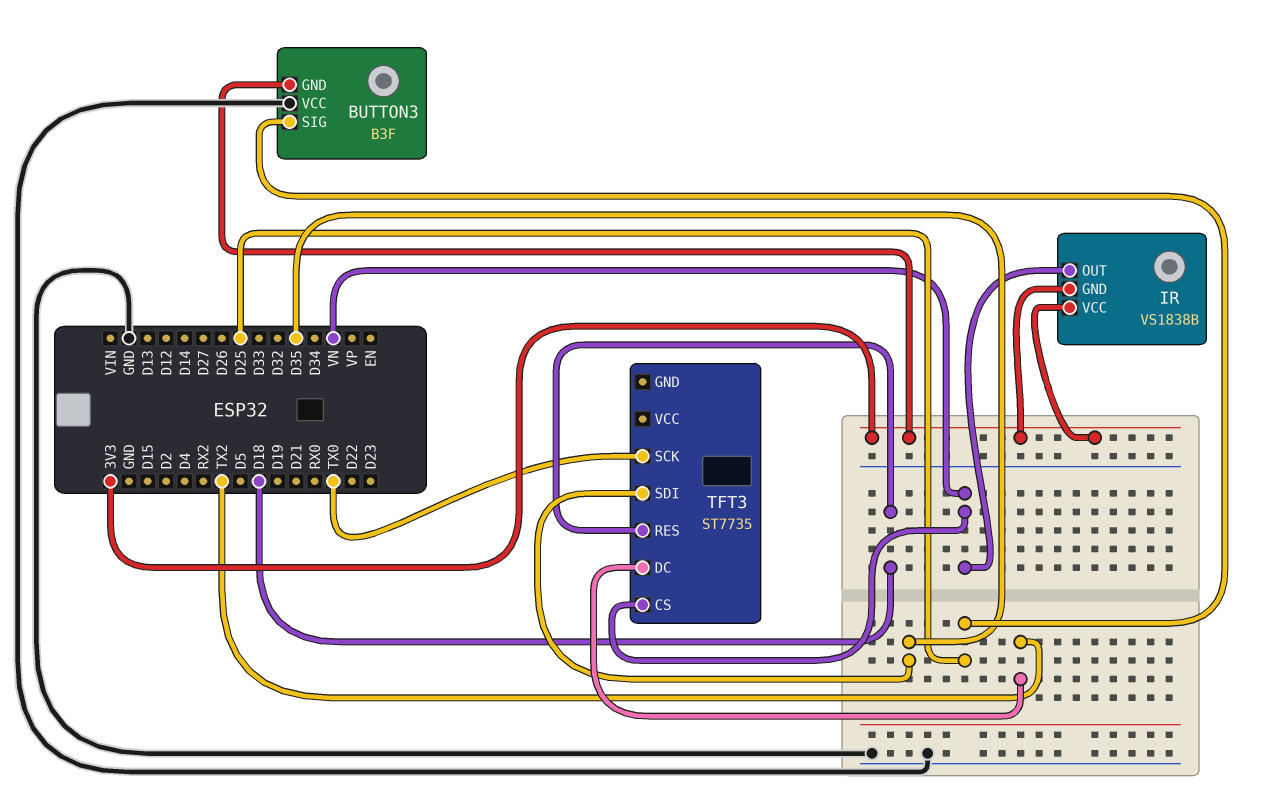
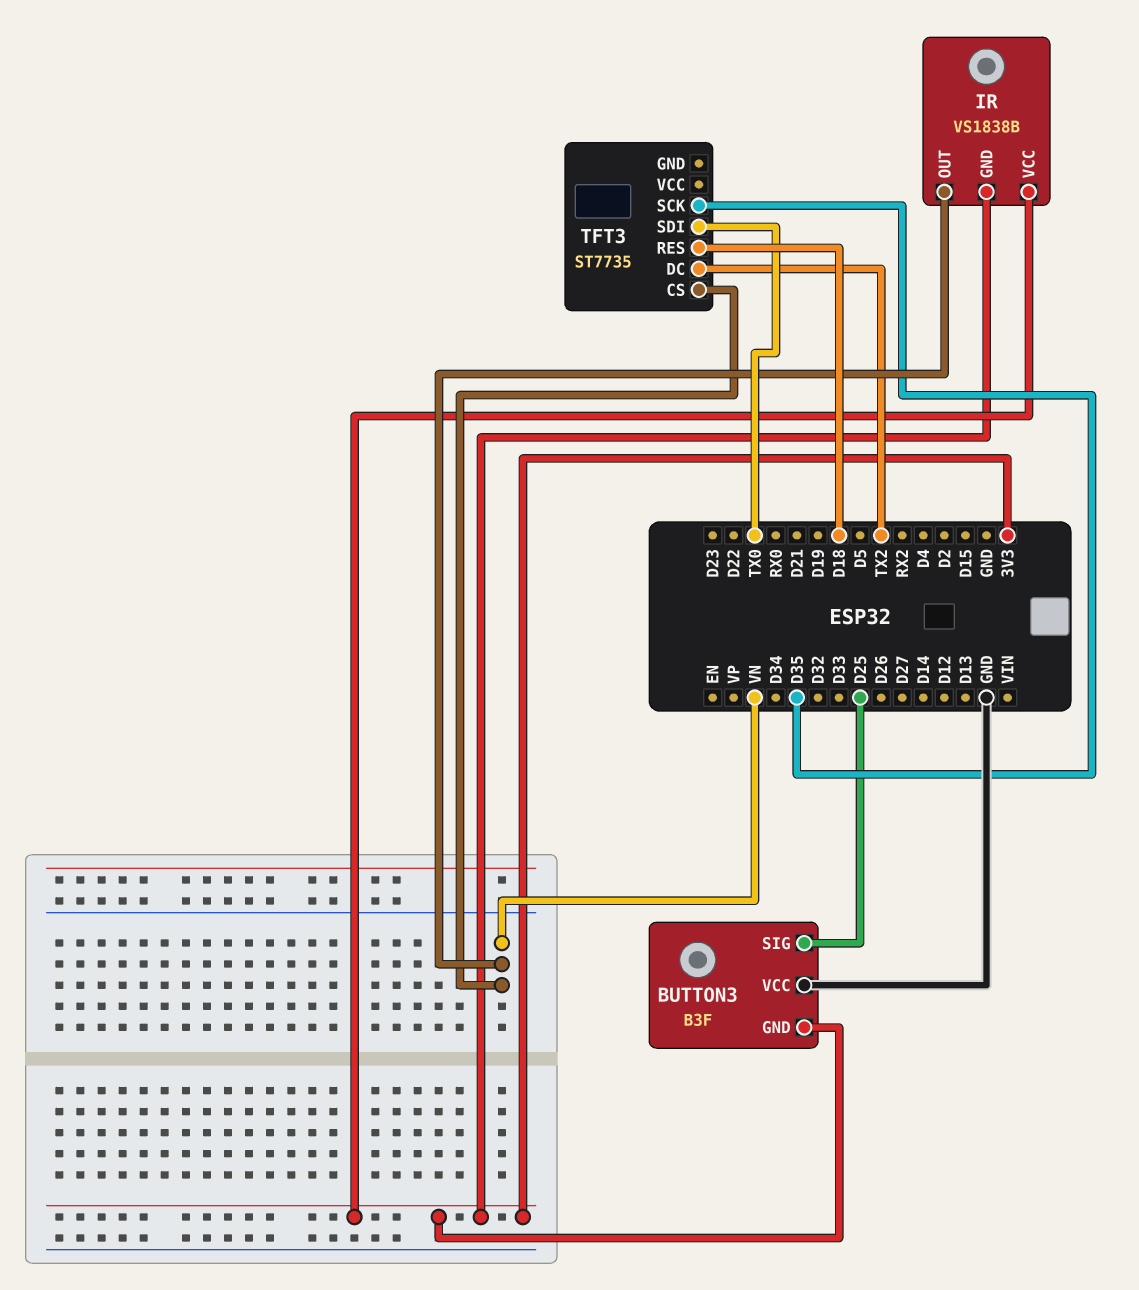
TFT3 pin SCK: TX0 -> D35
TFT3 pin SDI: D35 -> TX0

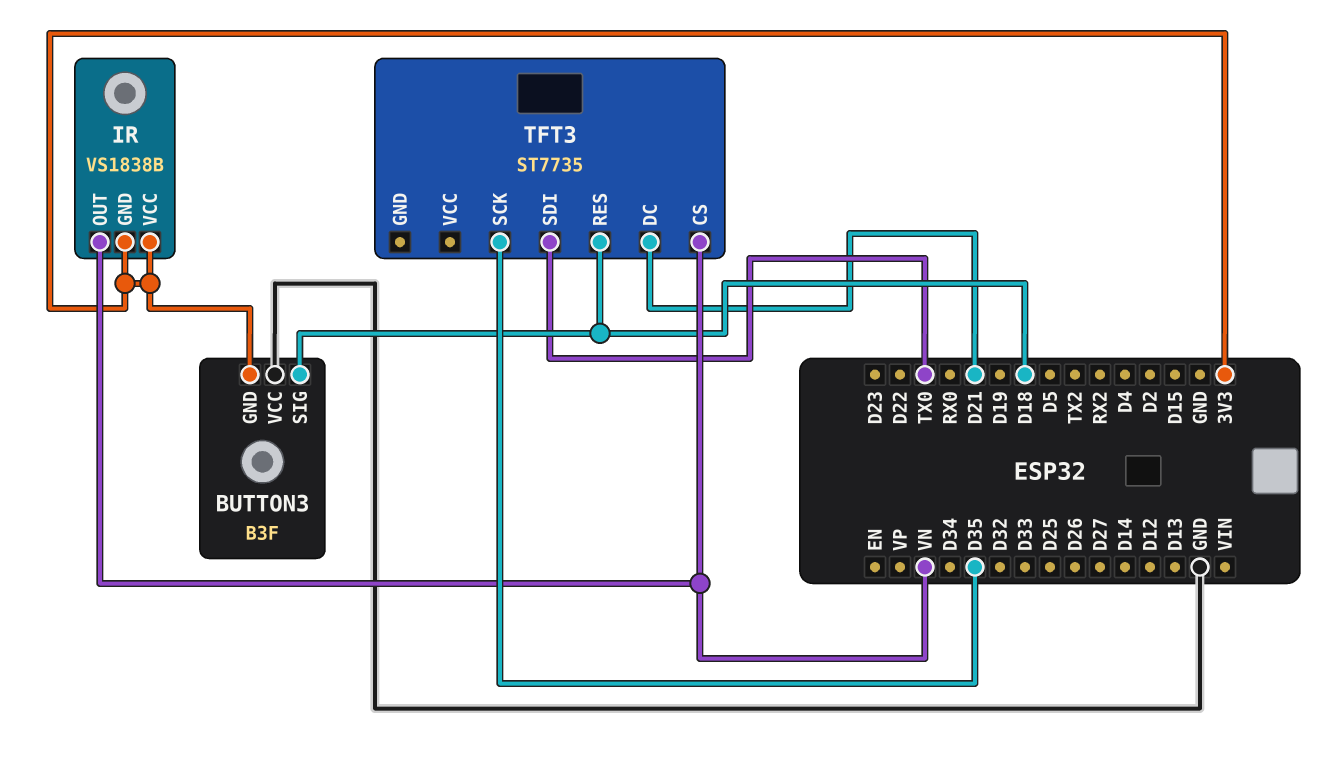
BUTTON3 pin SIG: D25 -> D18
TFT3 pin DC: TX2 -> D21

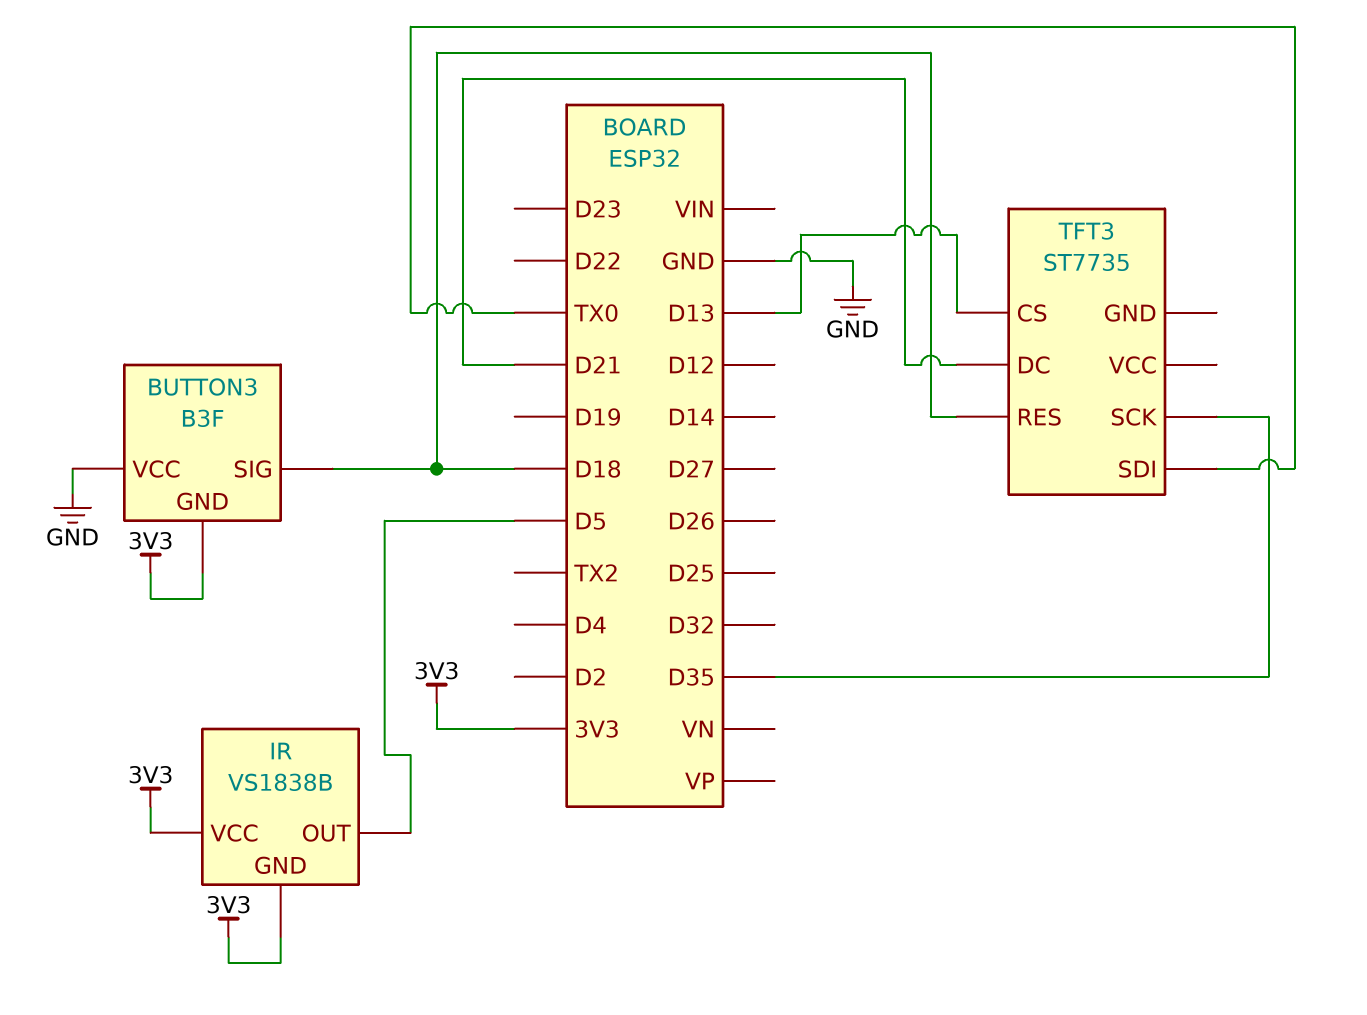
IR pin OUT: VN -> D5
TFT3 pin CS: VN -> D13

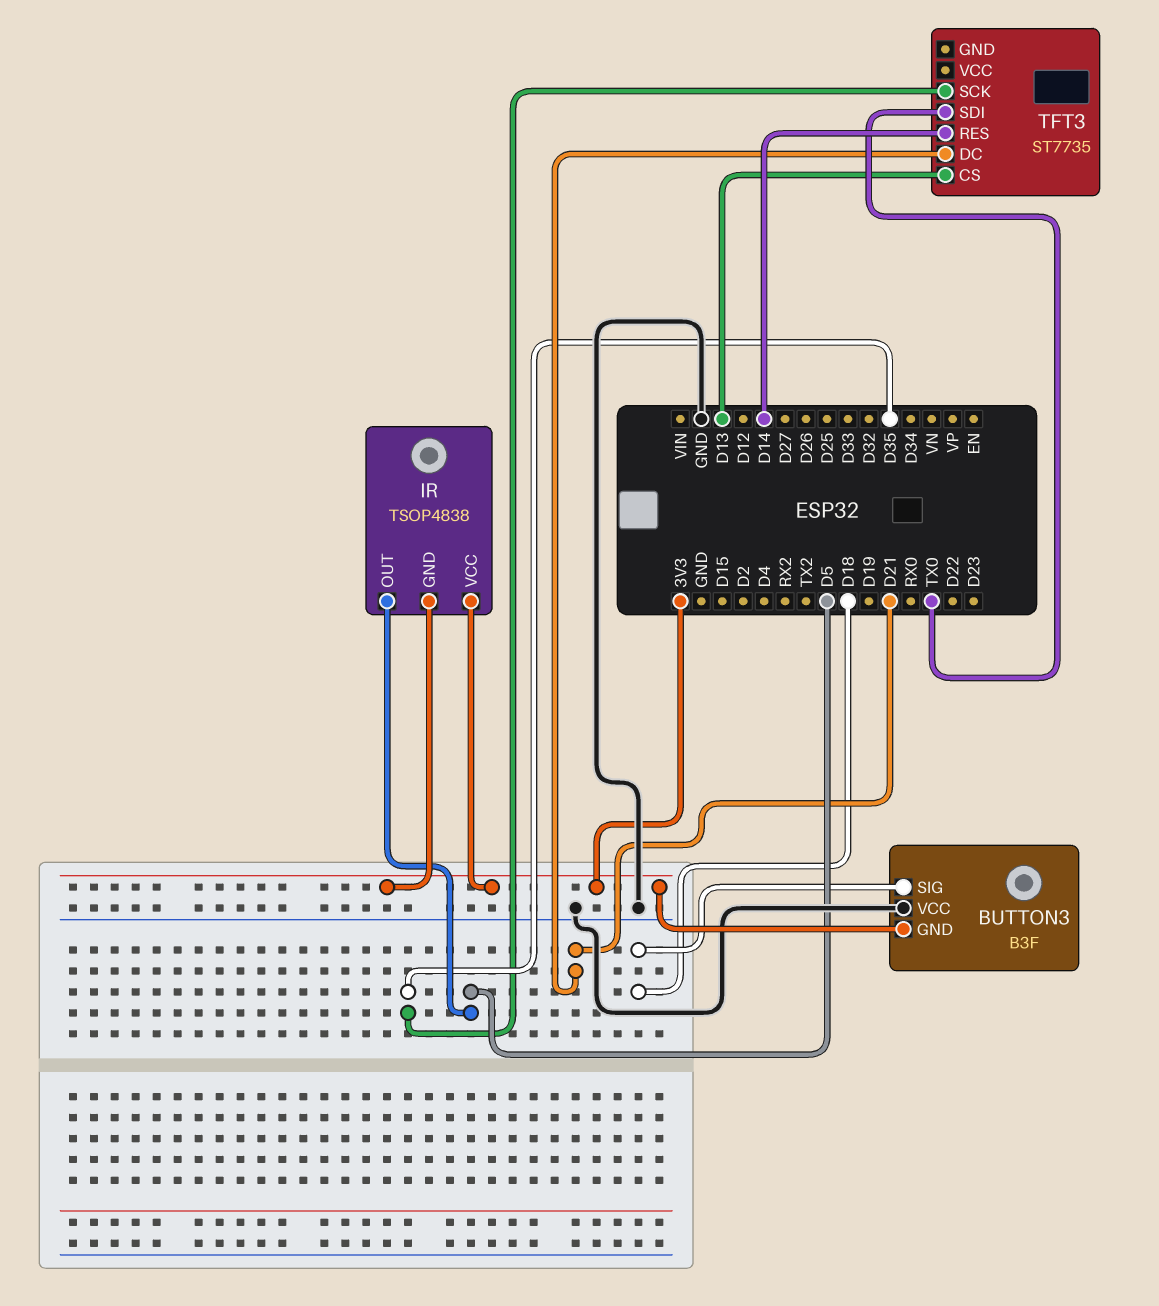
IR: VS1838B -> TSOP4838
TFT3 pin RES: D18 -> D14

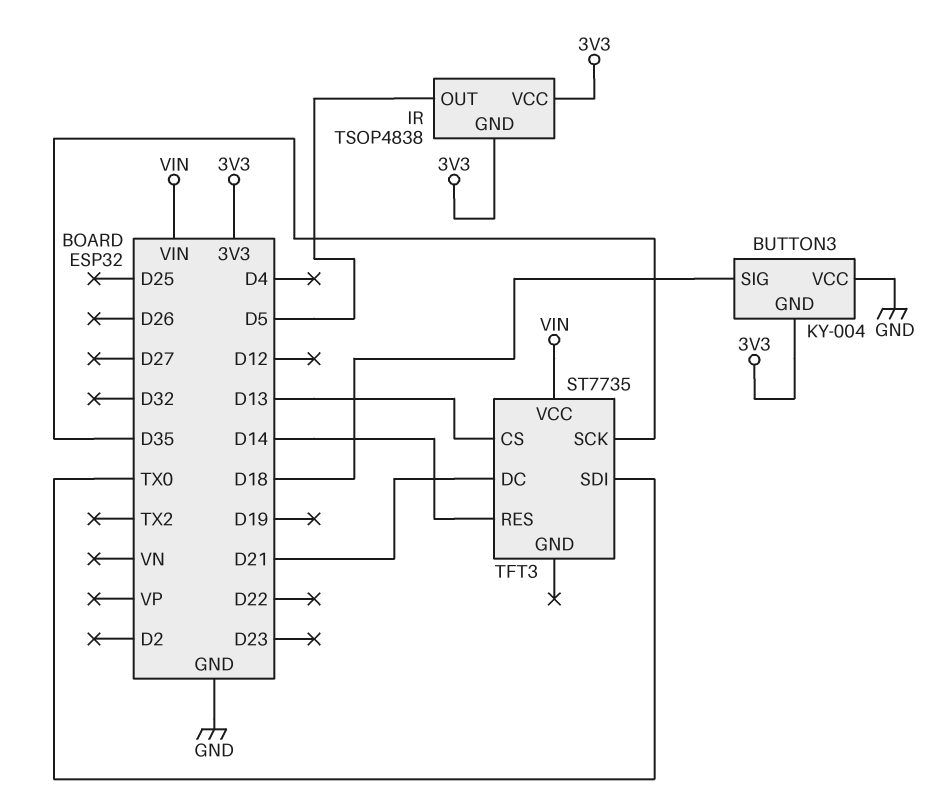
BUTTON3: B3F -> KY-004
TFT3 pin VCC: none -> VIN

